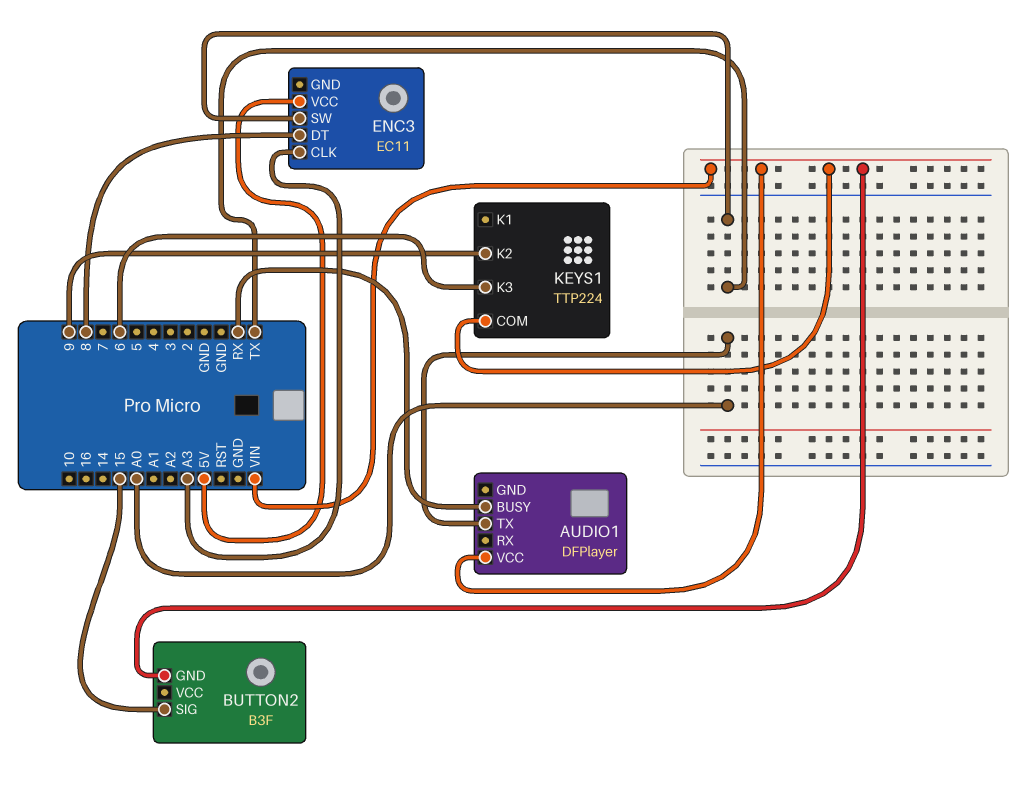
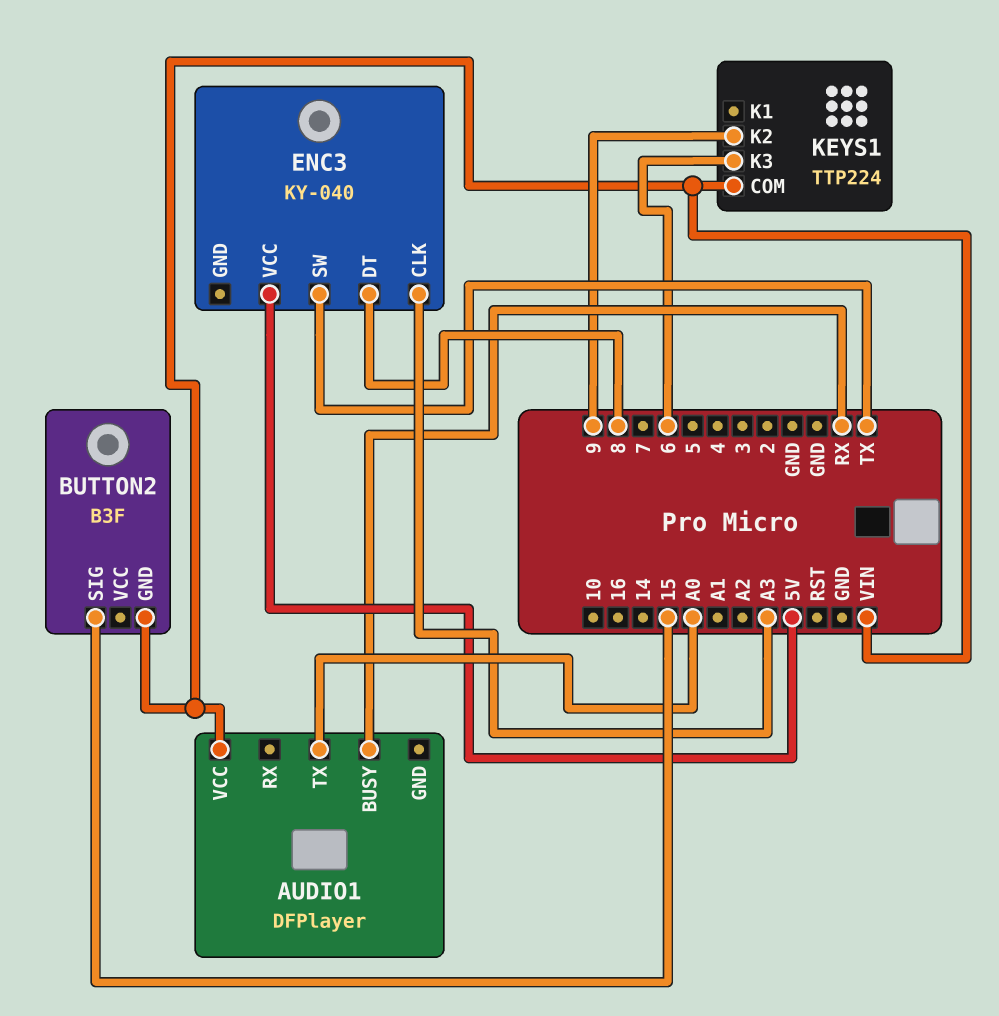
ENC3: EC11 -> KY-040

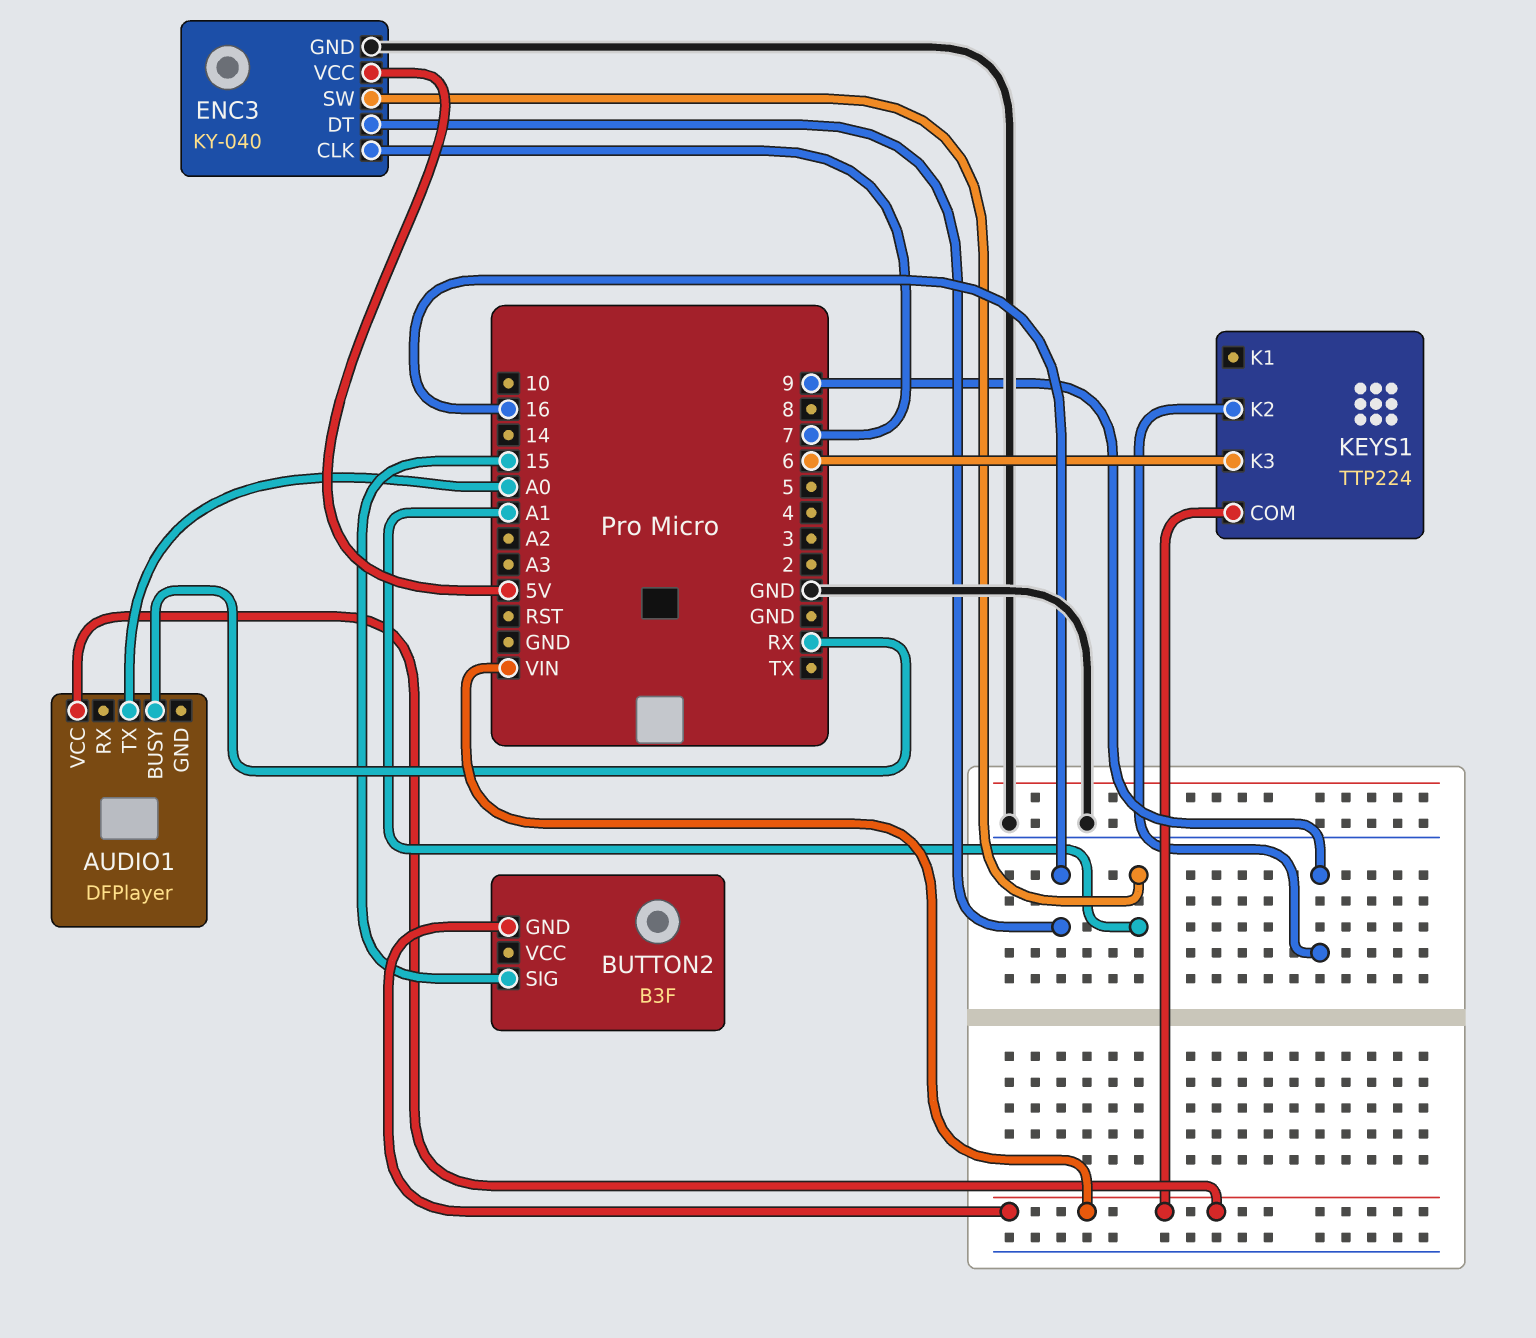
ENC3 pin CLK: A3 -> 7
ENC3 pin DT: 8 -> 16
ENC3 pin GND: none -> GND
ENC3 pin SW: TX -> A1

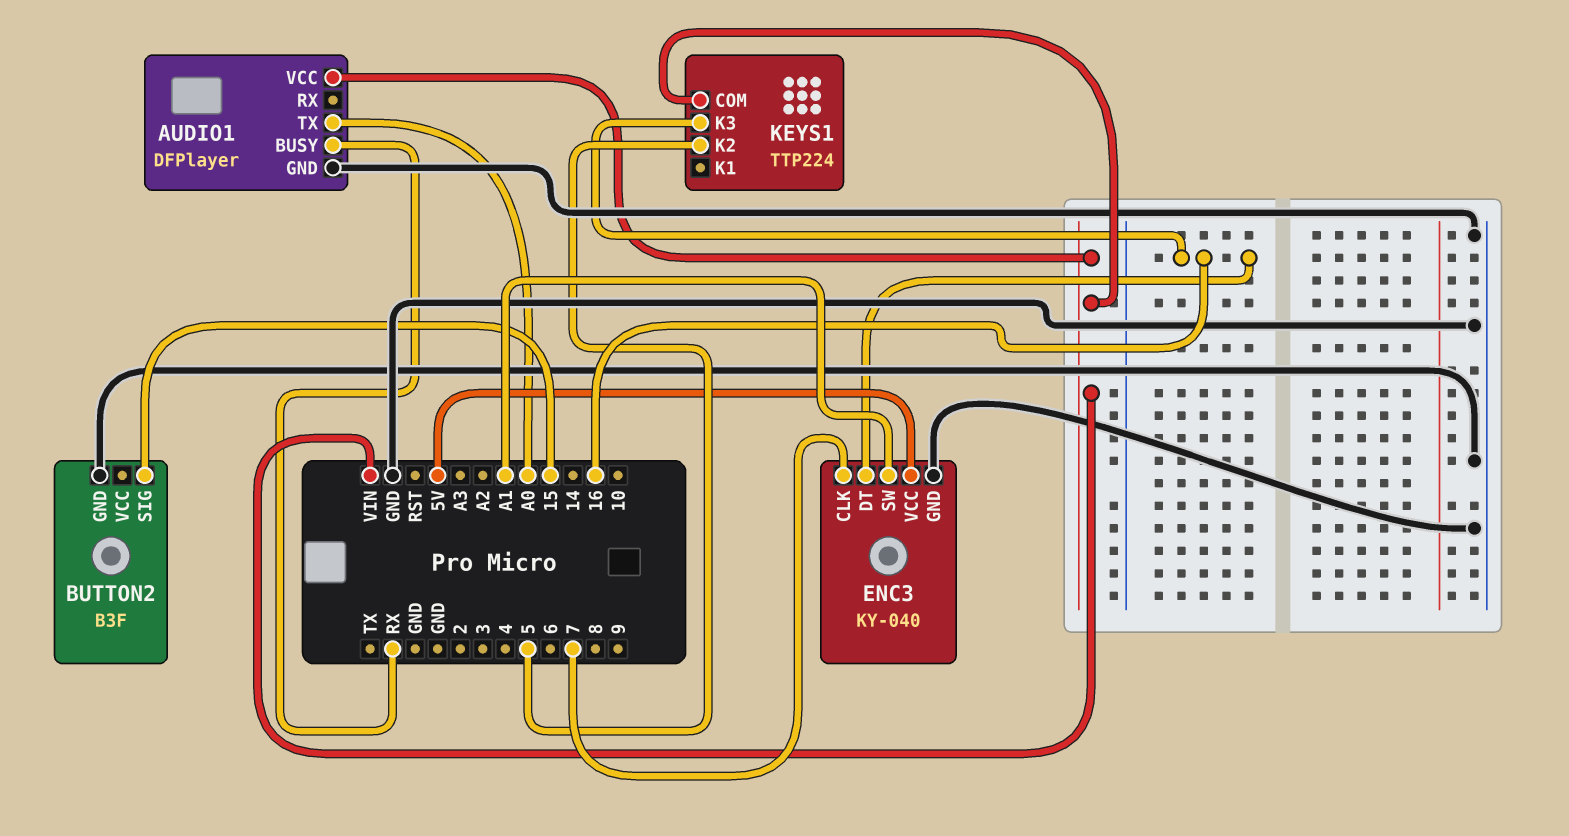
AUDIO1 pin GND: none -> GND
BUTTON2 pin GND: VIN -> GND
KEYS1 pin K2: 9 -> 5
KEYS1 pin K3: 6 -> 16

